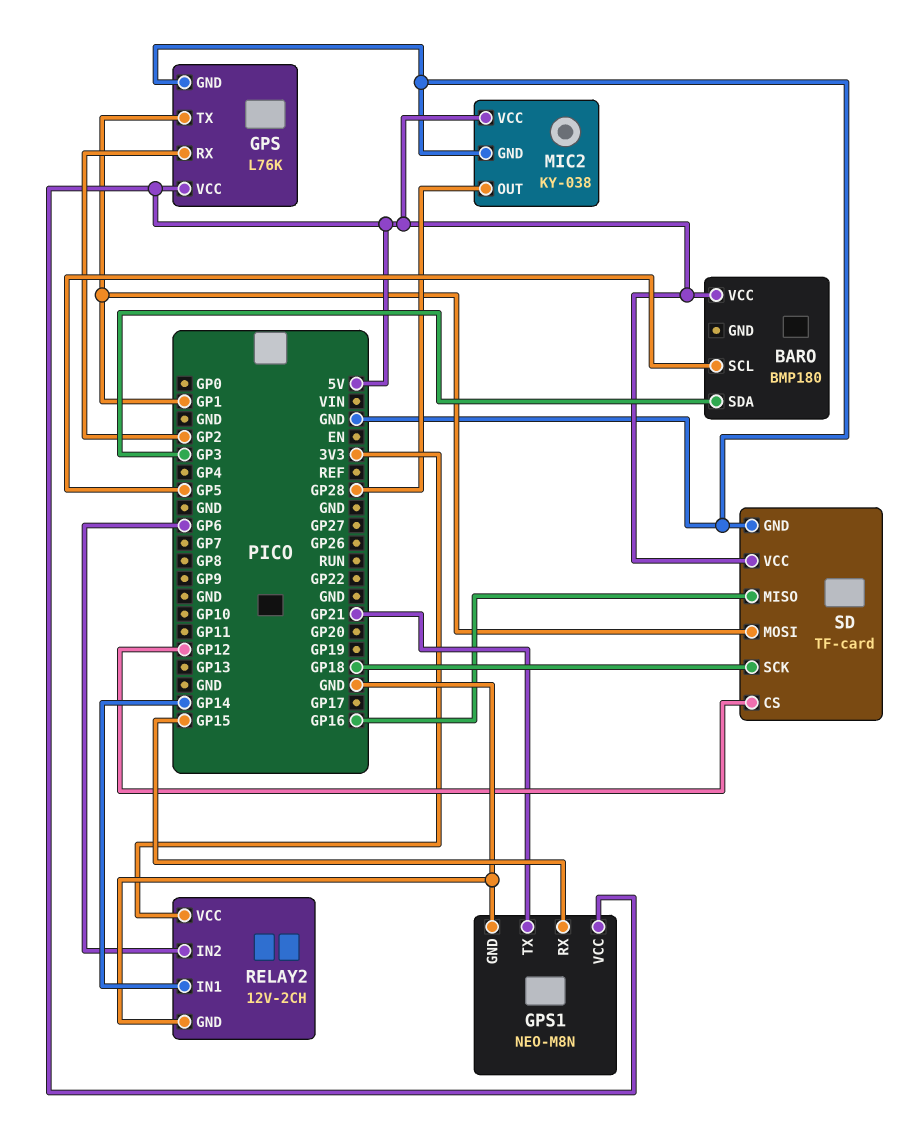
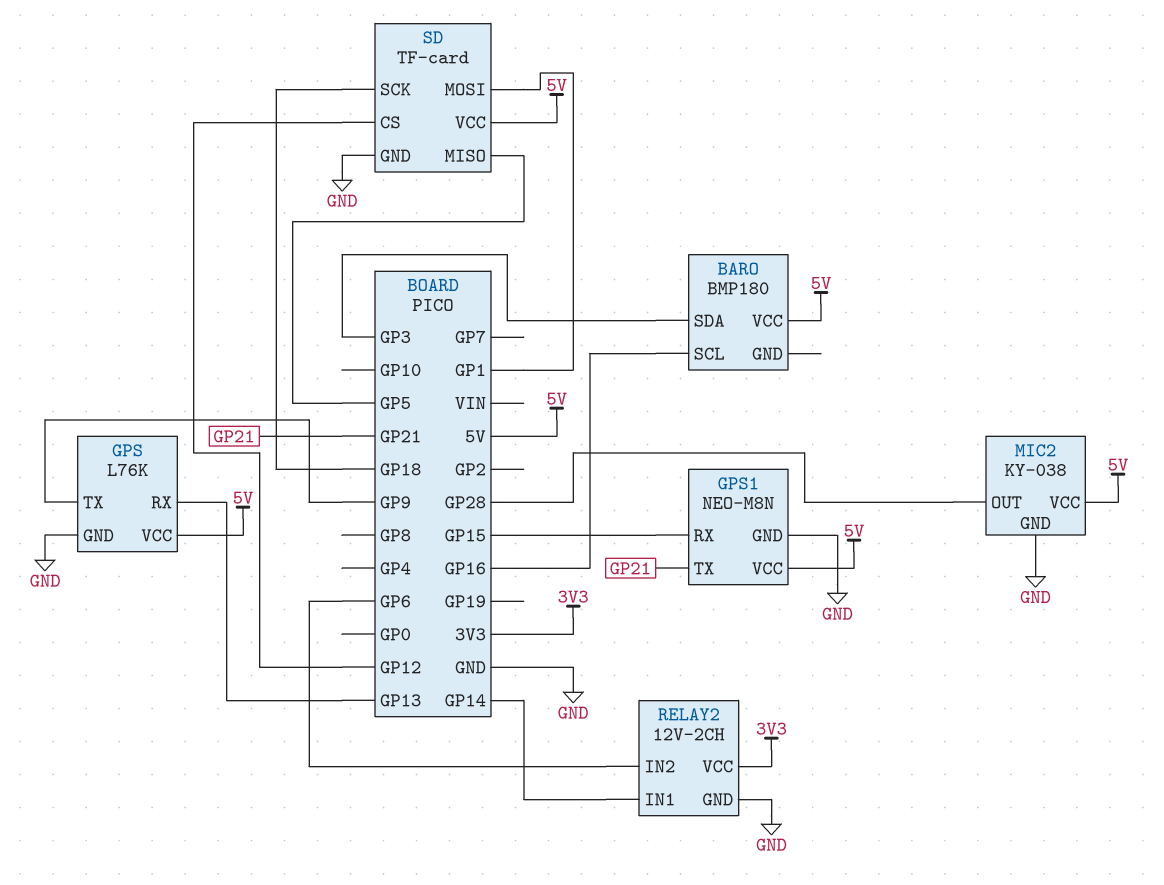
BARO pin SCL: GP5 -> GP16
GPS pin RX: GP2 -> GP13
GPS pin TX: GP1 -> GP9
SD pin MISO: GP16 -> GP5

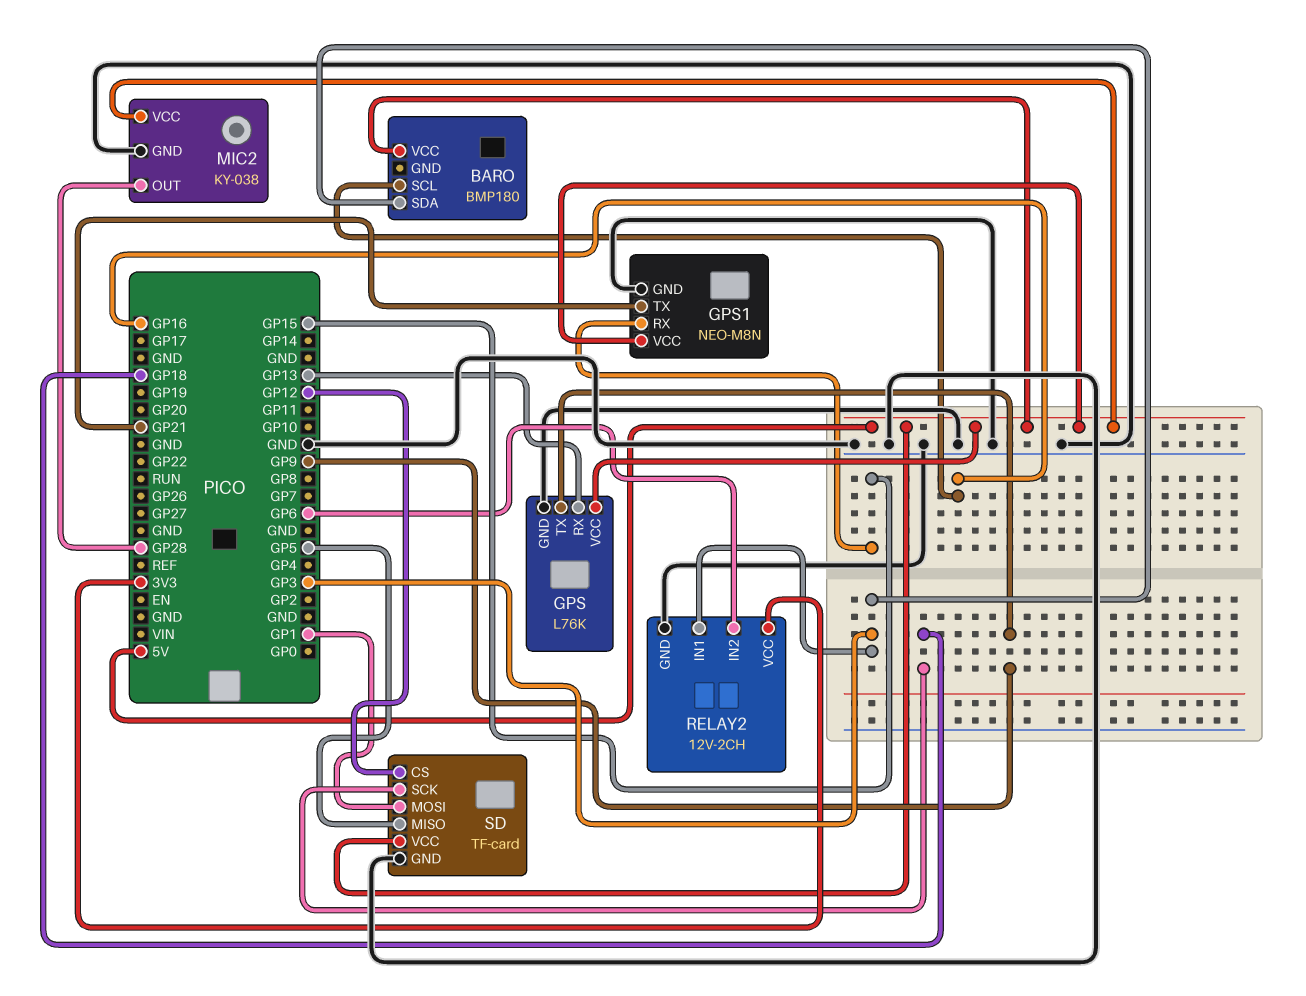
RELAY2 pin IN1: GP14 -> GP3

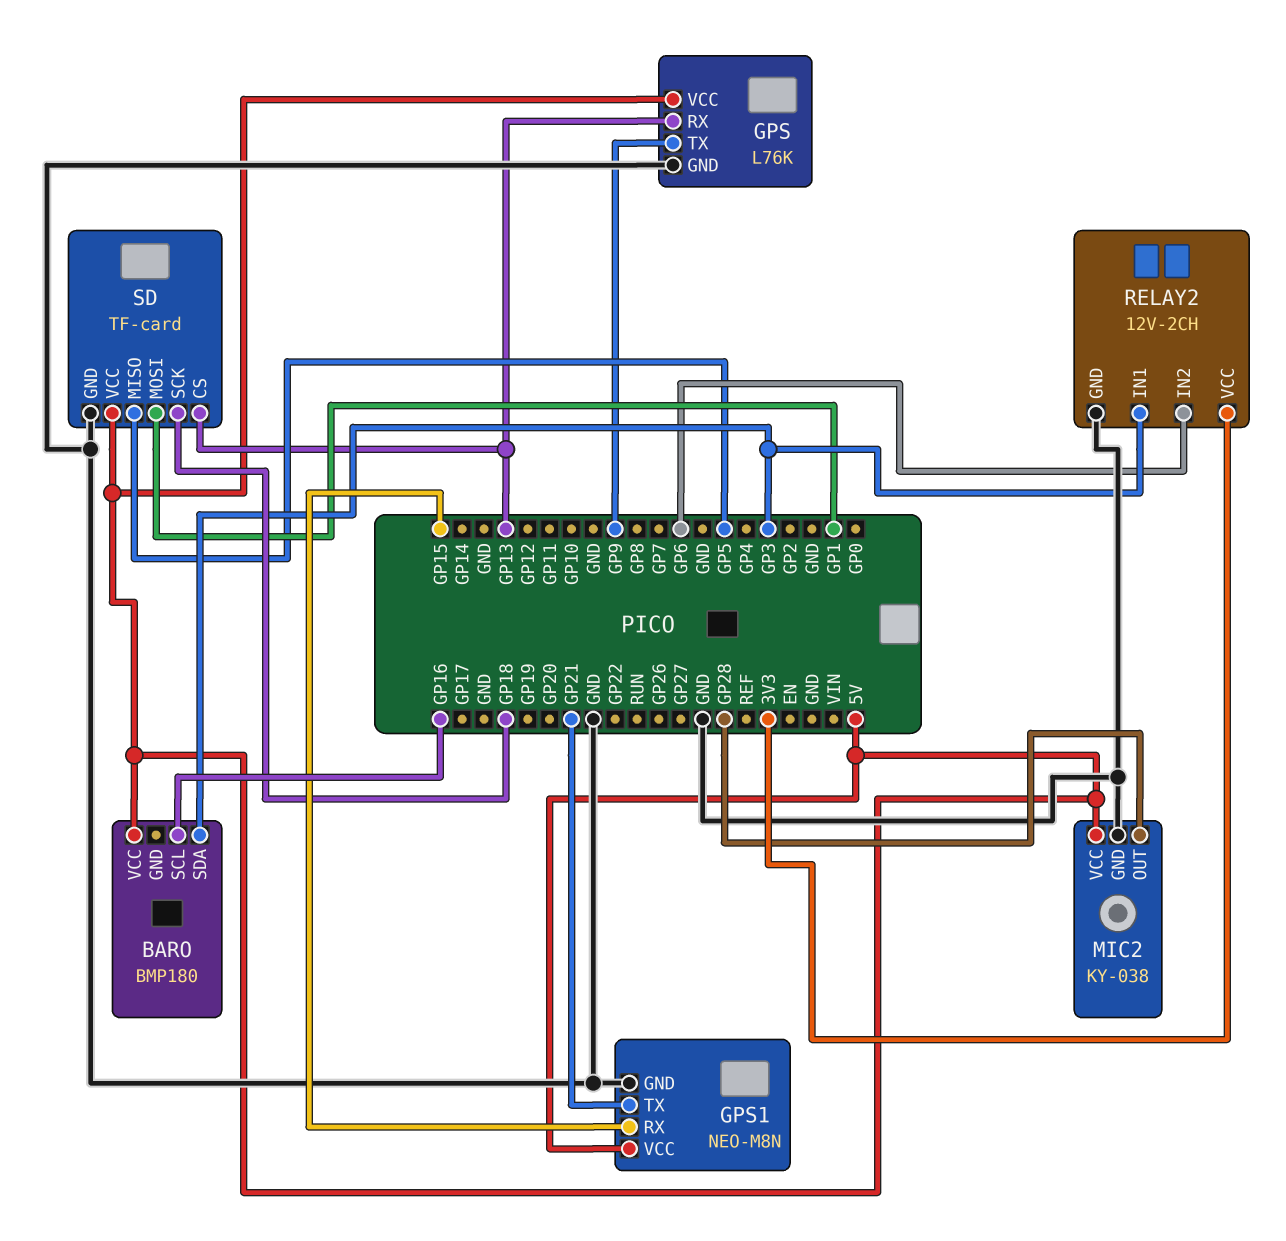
SD pin CS: GP12 -> GP13

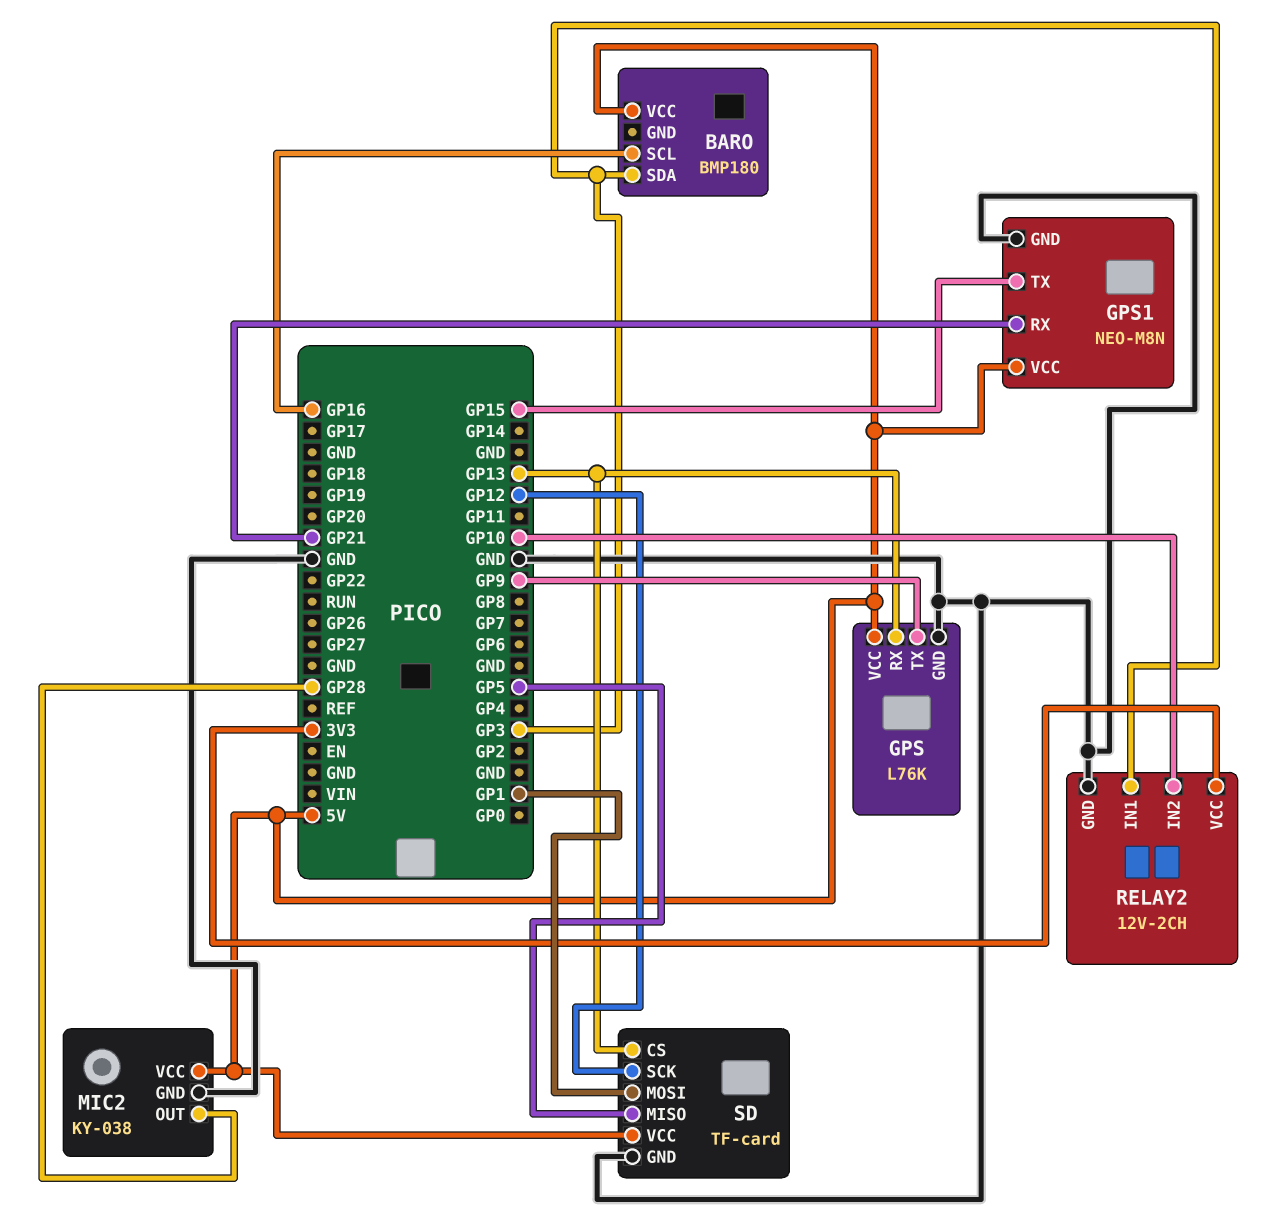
GPS1 pin RX: GP15 -> GP21
GPS1 pin TX: GP21 -> GP15
RELAY2 pin IN2: GP6 -> GP10
SD pin SCK: GP18 -> GP12

